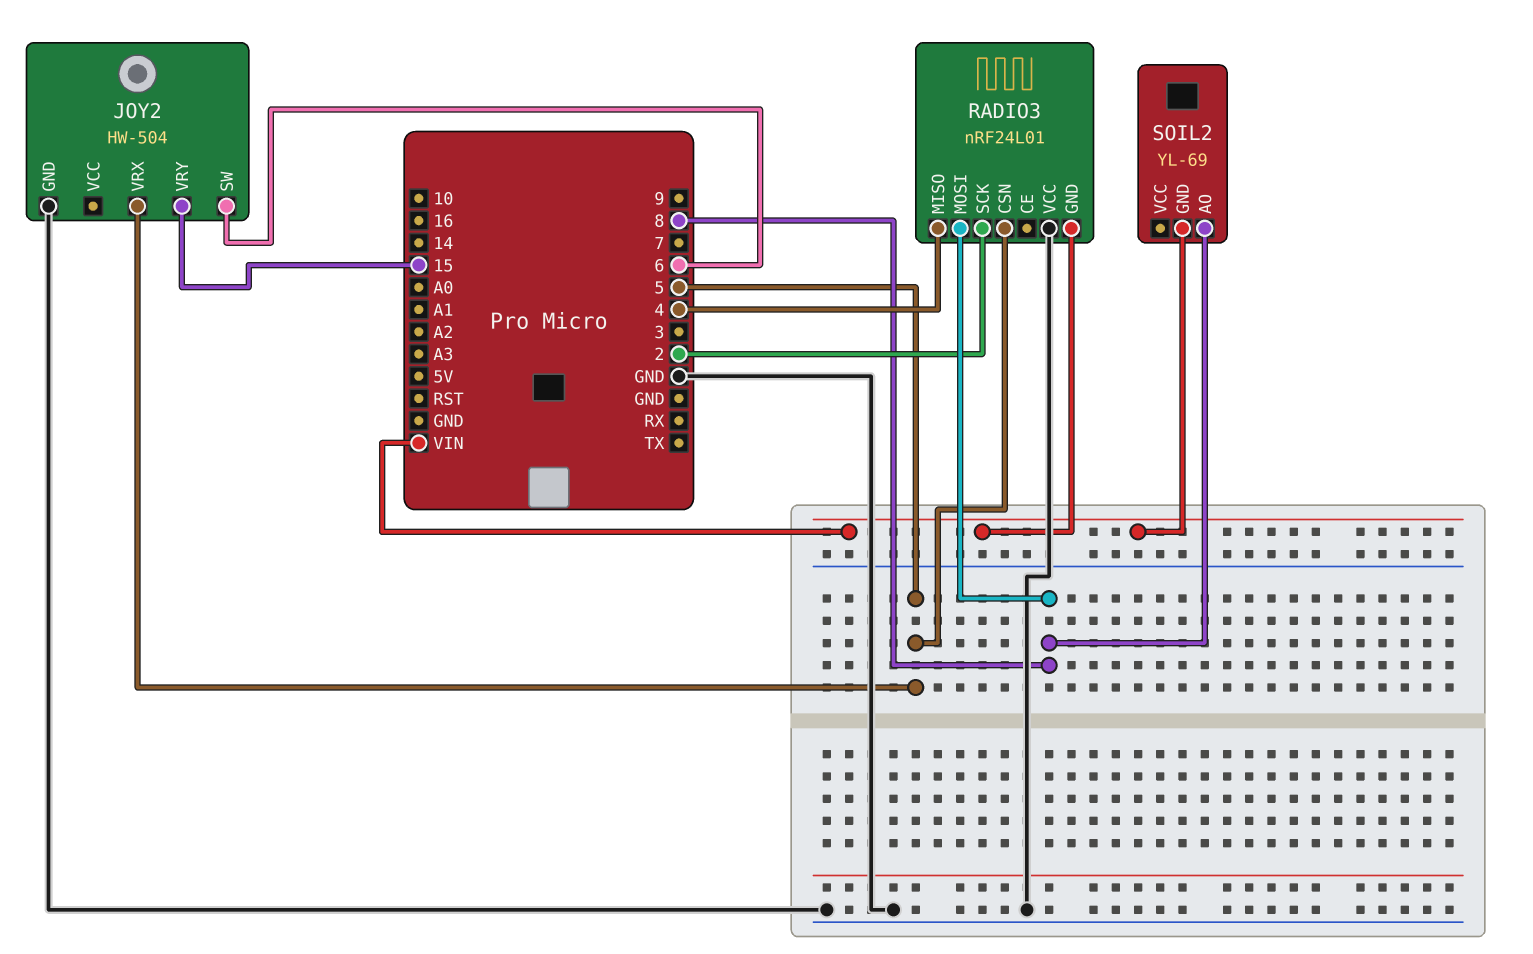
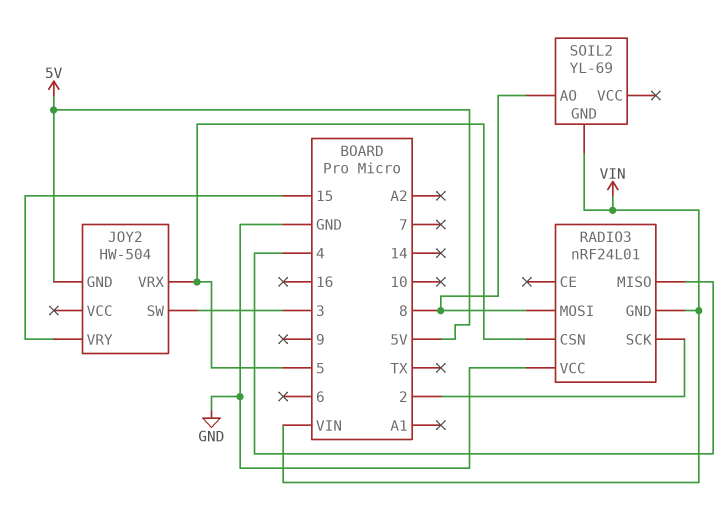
JOY2 pin GND: GND -> 5V
JOY2 pin SW: 6 -> 3

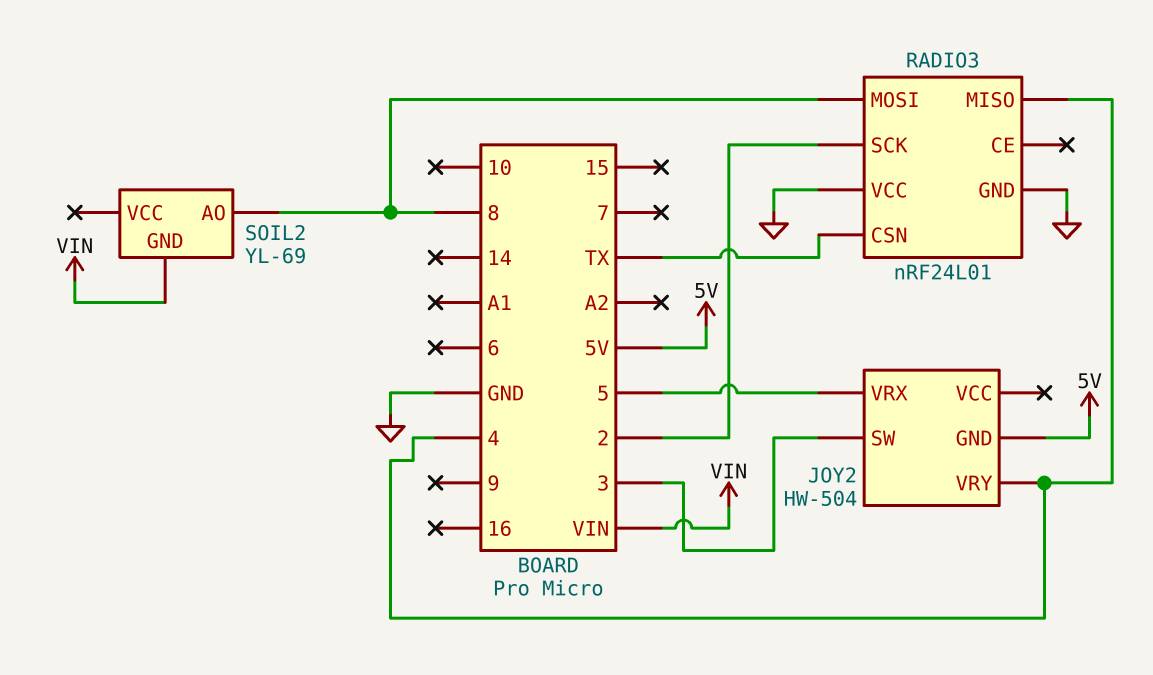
JOY2 pin VRY: 15 -> 4
RADIO3 pin CSN: 5 -> TX
RADIO3 pin GND: VIN -> GND

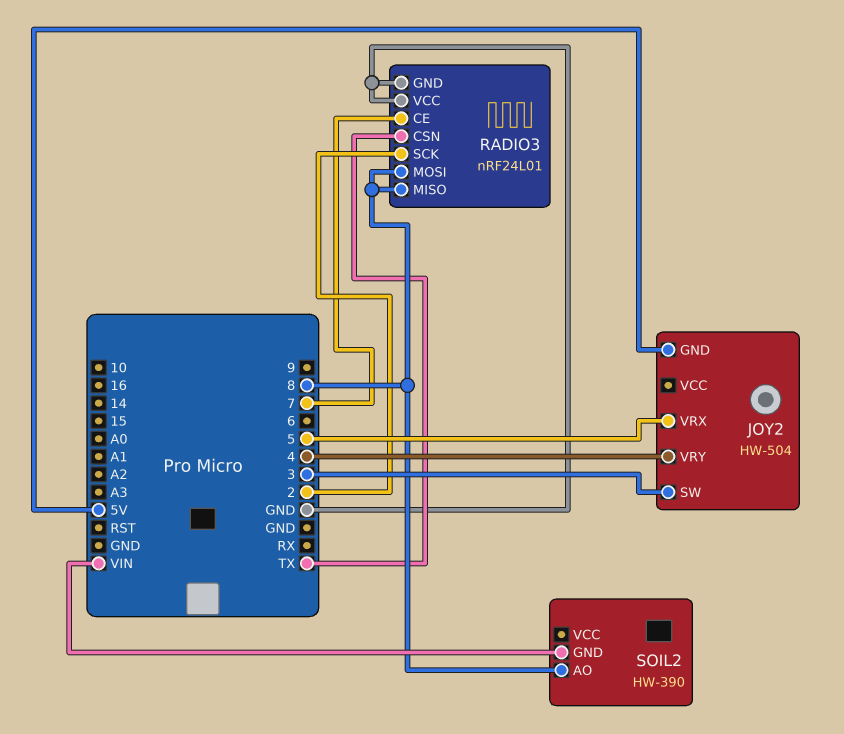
RADIO3 pin CE: none -> 7
RADIO3 pin MISO: 4 -> 8
SOIL2: YL-69 -> HW-390

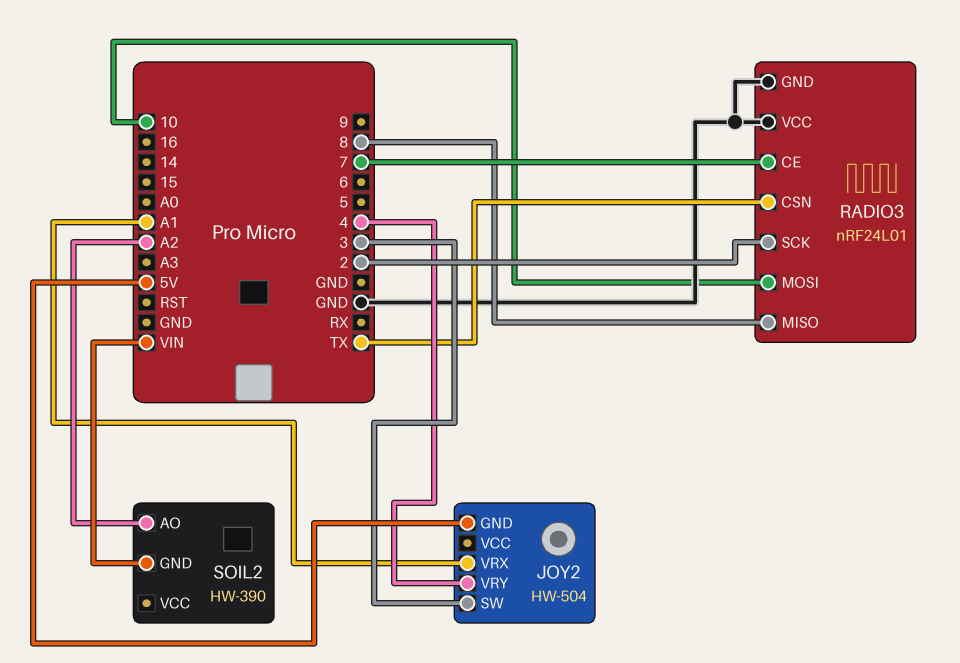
JOY2 pin VRX: 5 -> A1
RADIO3 pin MOSI: 8 -> 10
SOIL2 pin AO: 8 -> A2

